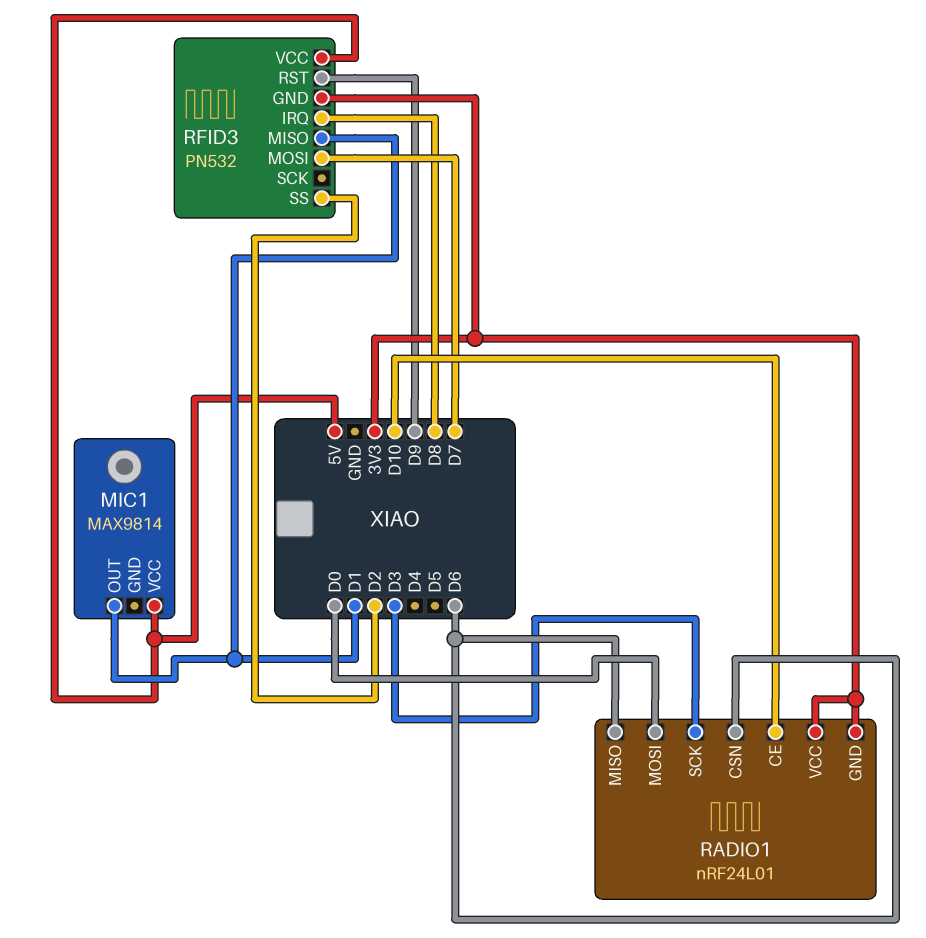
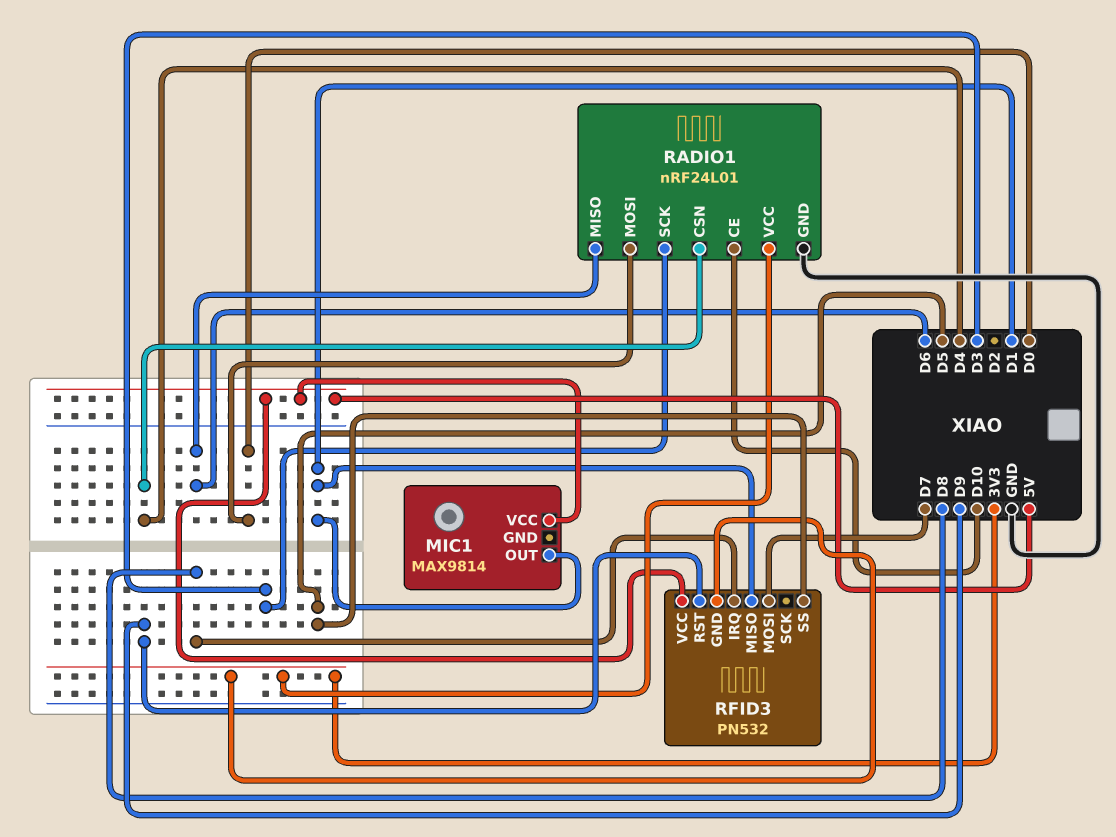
RADIO1 pin CSN: D6 -> D4
RADIO1 pin GND: 3V3 -> GND
RFID3 pin SS: D2 -> D5

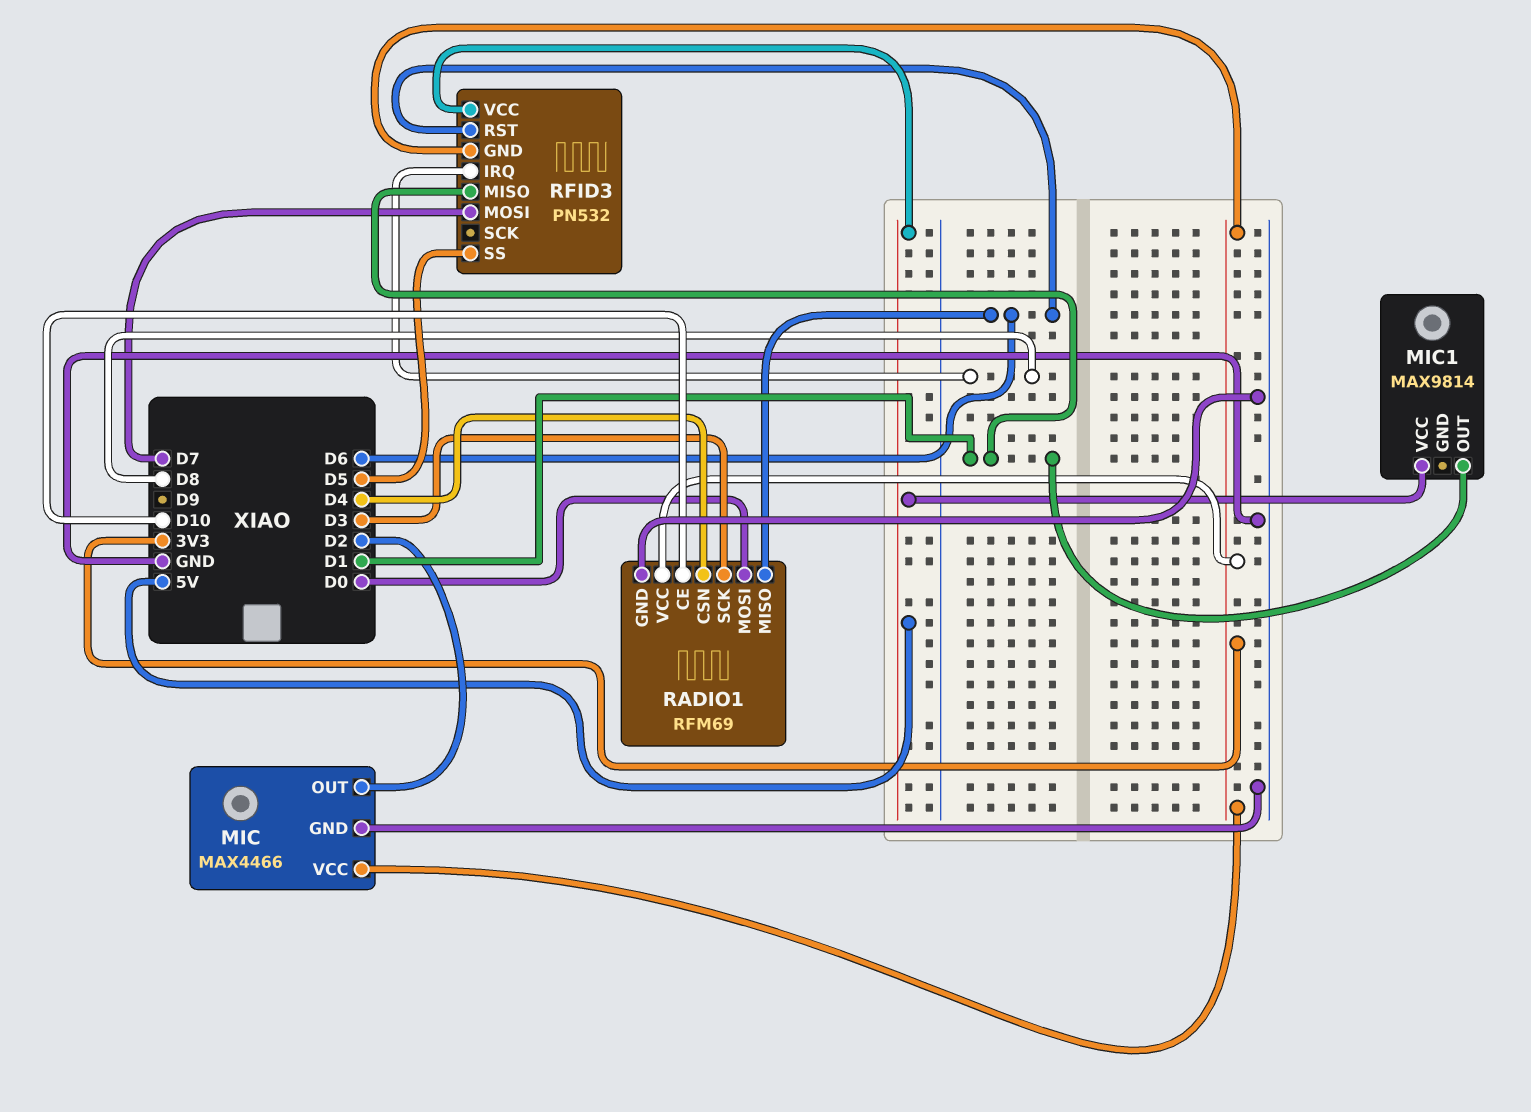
MIC: none -> MAX4466
MIC pin GND: none -> GND
MIC pin OUT: none -> D2
MIC pin VCC: none -> 3V3
RADIO1: nRF24L01 -> RFM69
RFID3 pin RST: D9 -> D6

